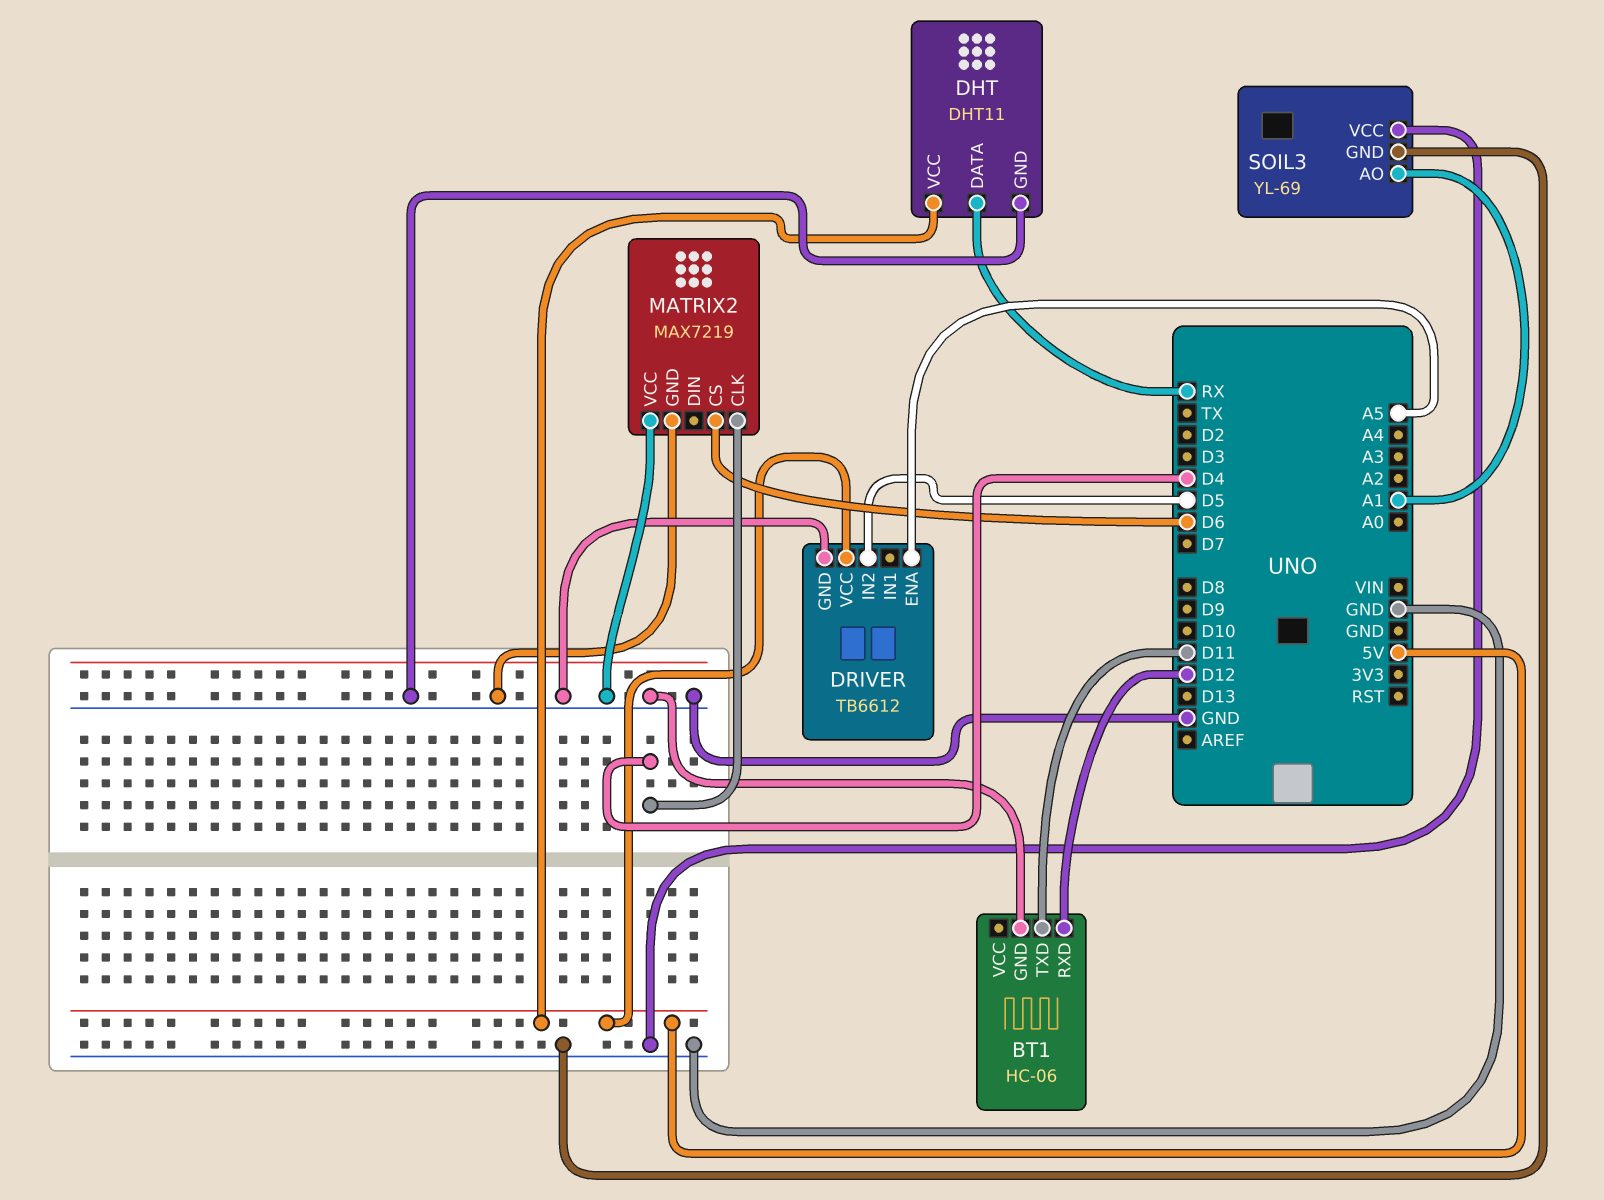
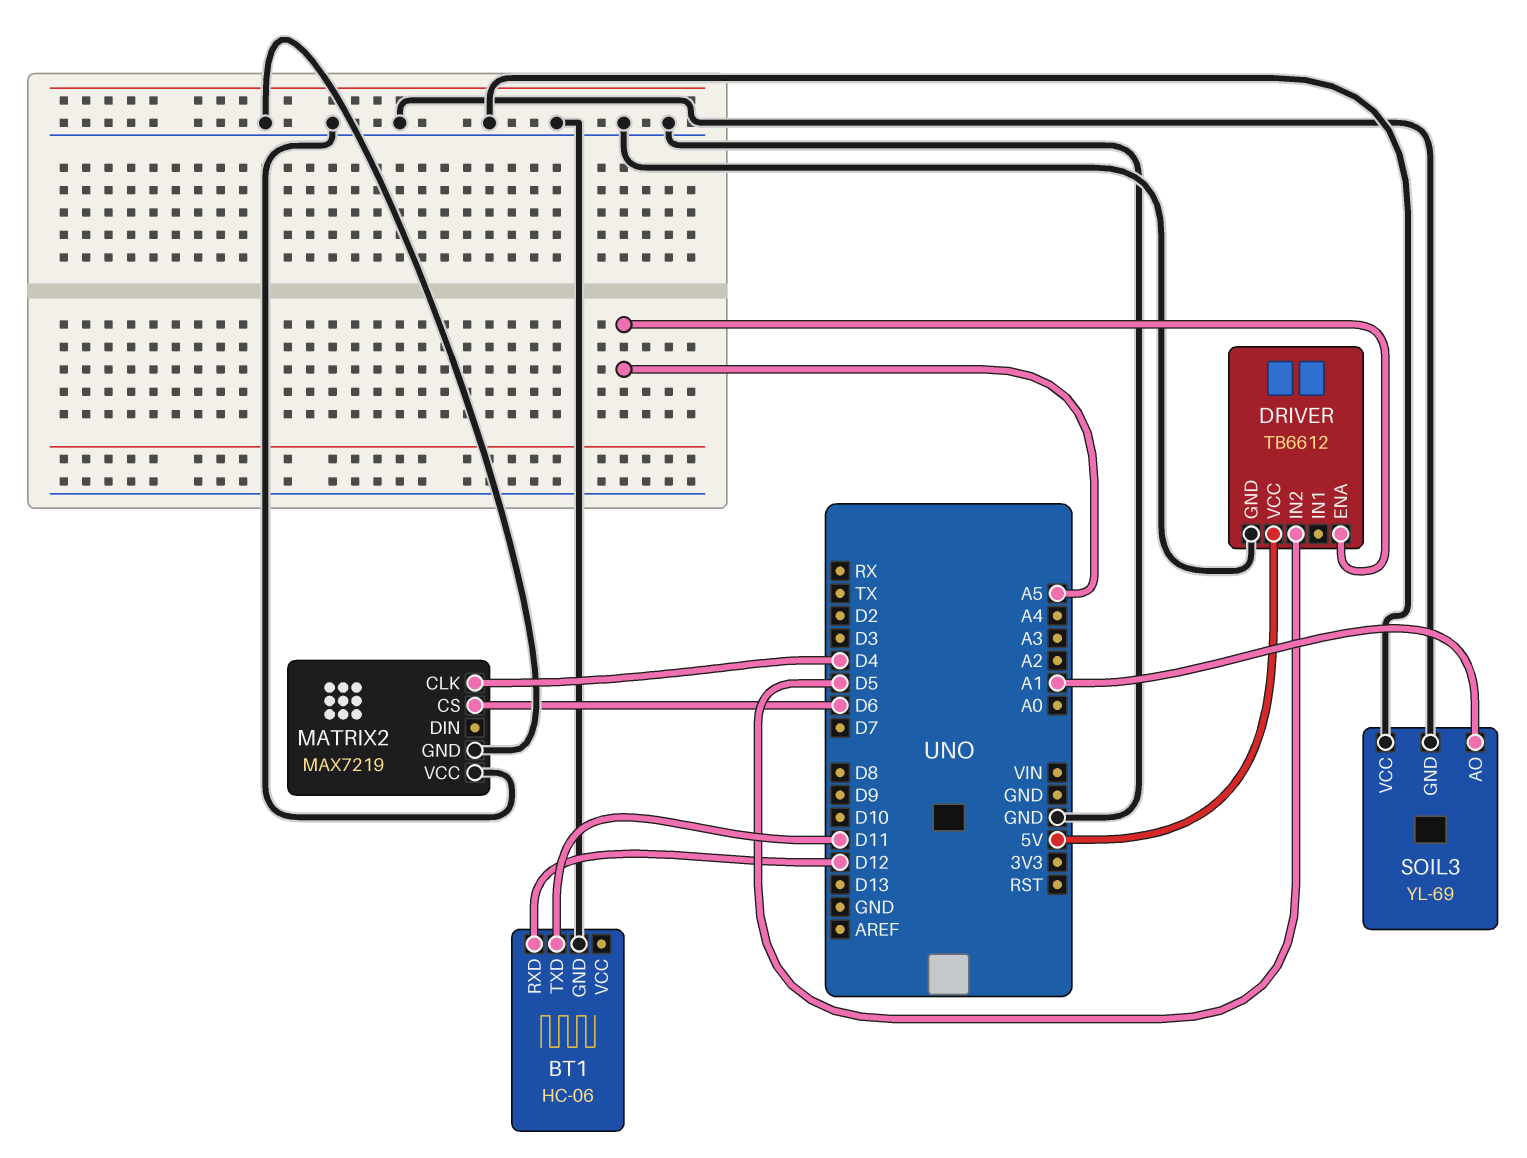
DHT: DHT11 -> none
DHT pin DATA: RX -> none
DHT pin GND: GND -> none
DHT pin VCC: 5V -> none

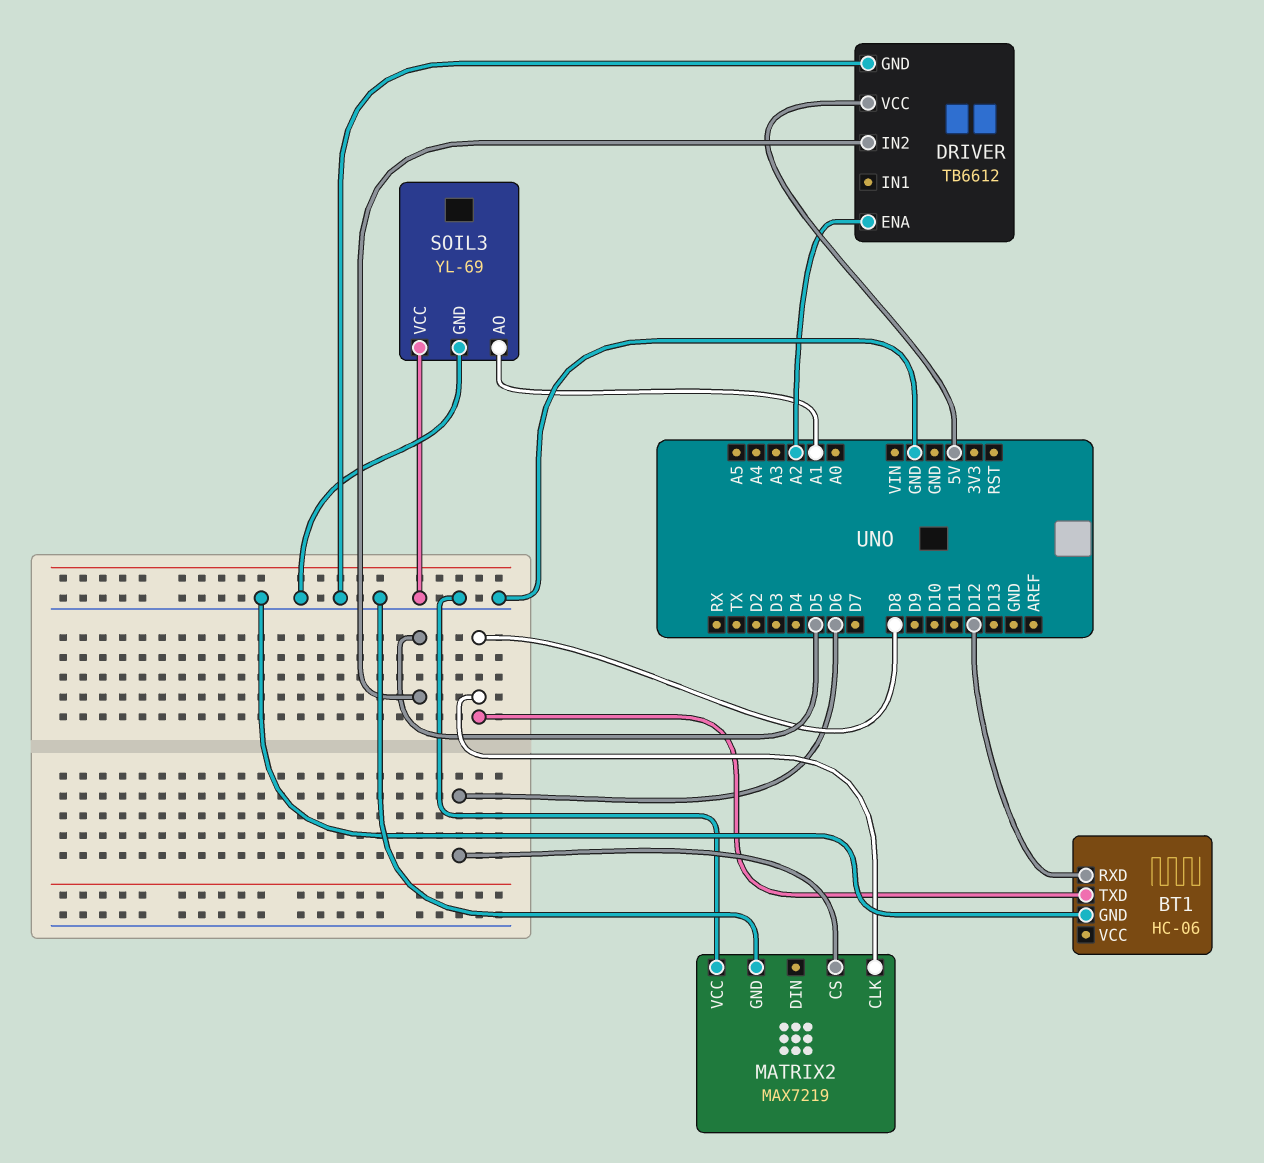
BT1 pin TXD: D11 -> D8
DRIVER pin ENA: A5 -> A2
MATRIX2 pin CLK: D4 -> D8

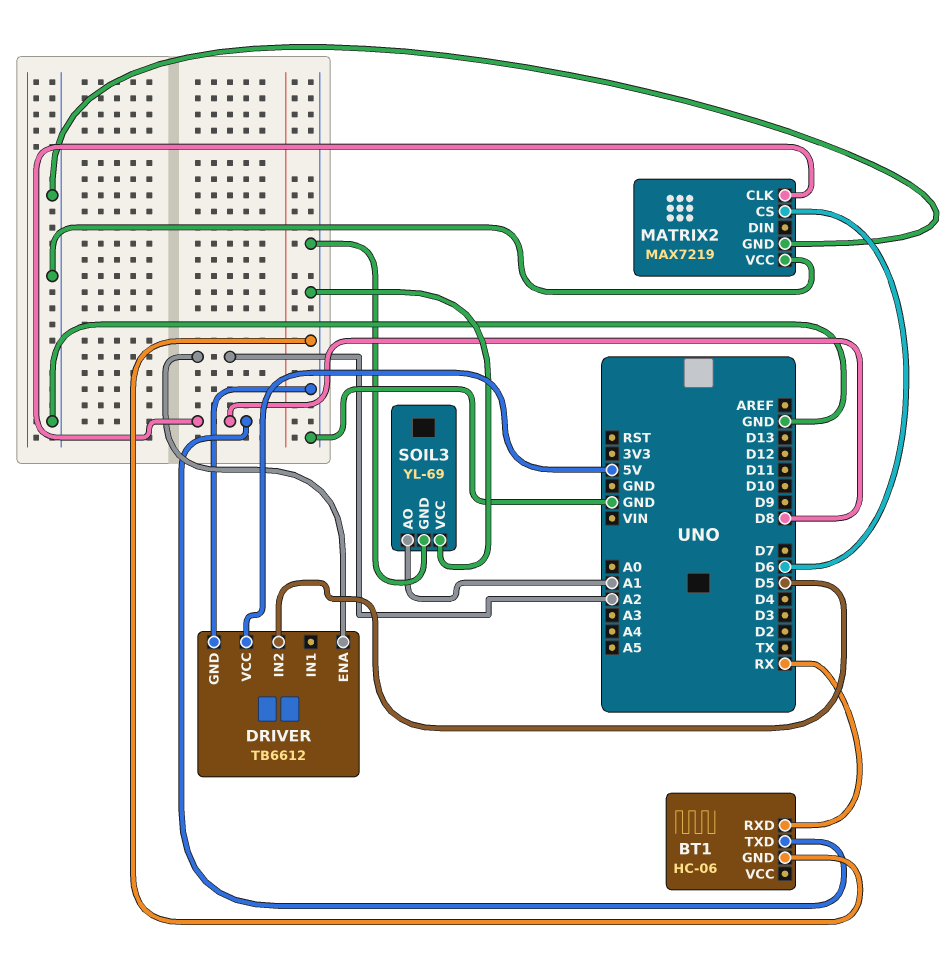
BT1 pin RXD: D12 -> RX

